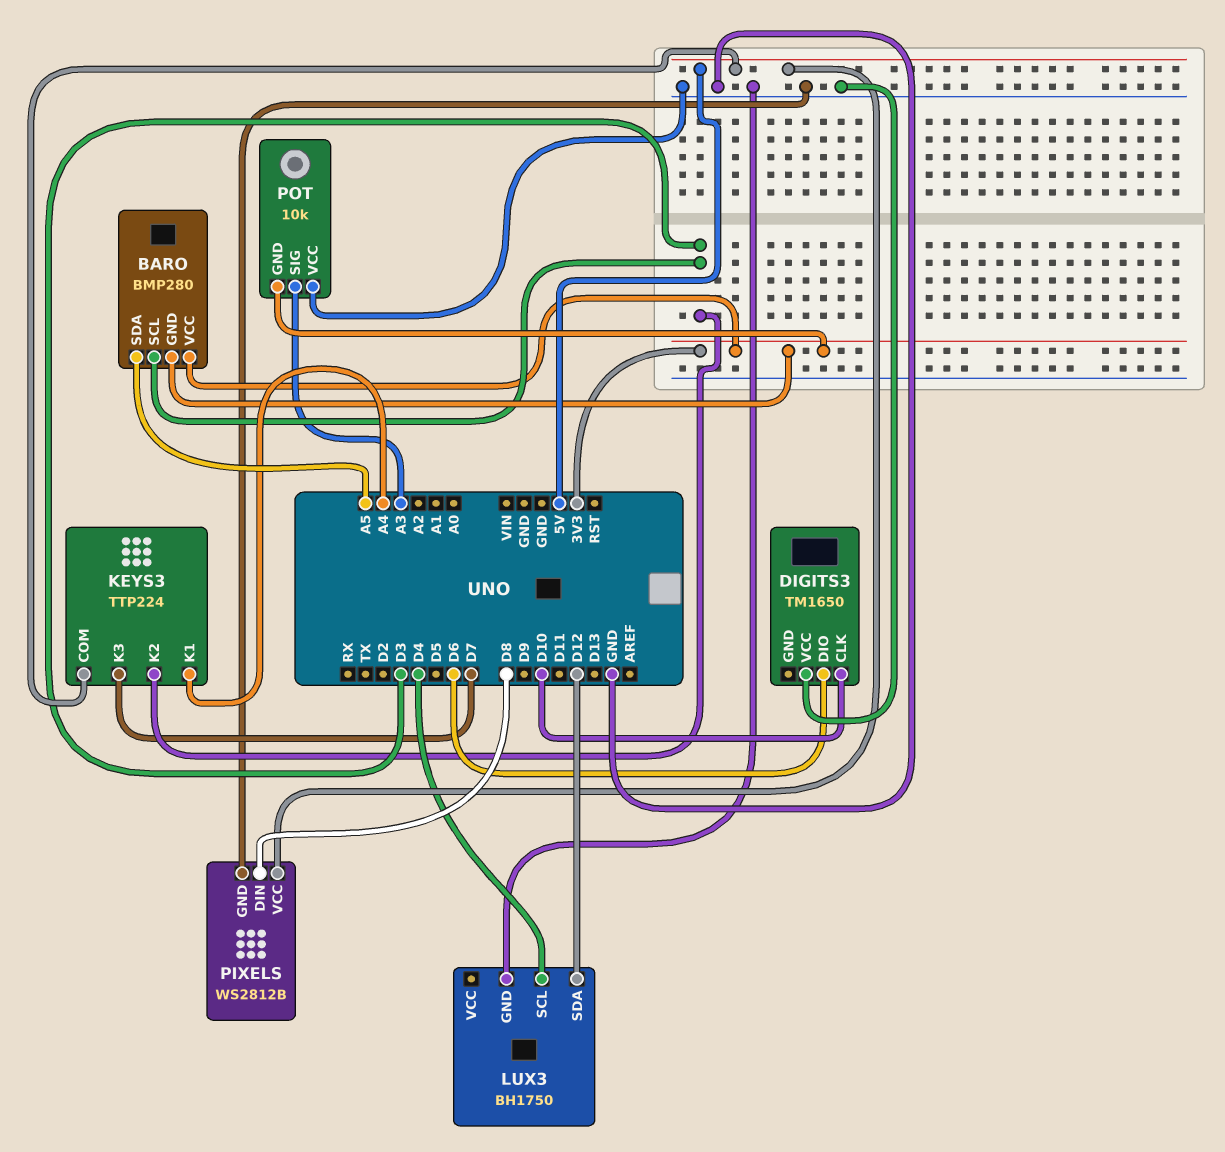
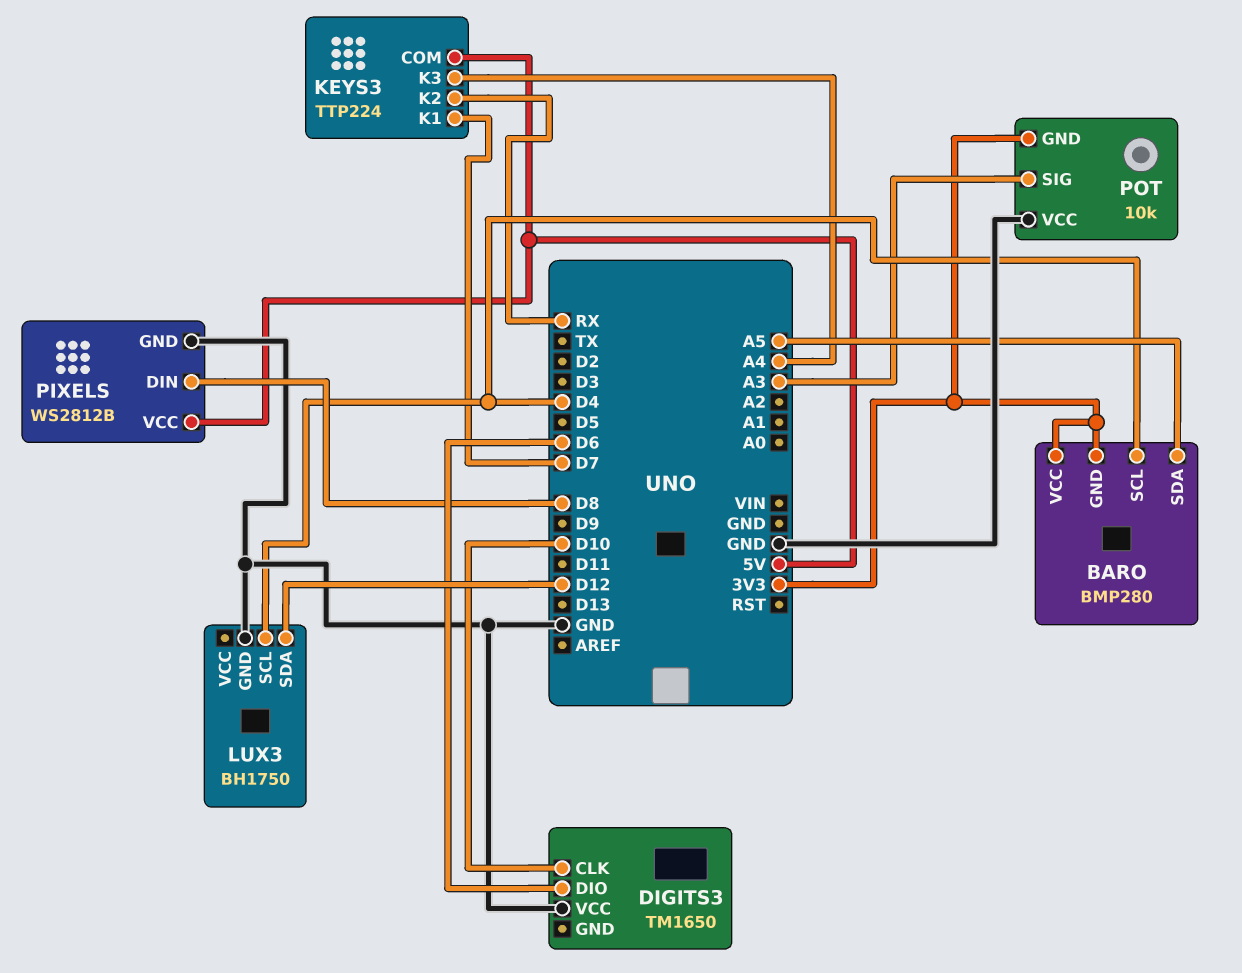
BARO pin SCL: D3 -> D4
KEYS3 pin K1: A4 -> D7
KEYS3 pin K2: D3 -> RX
KEYS3 pin K3: D7 -> A4

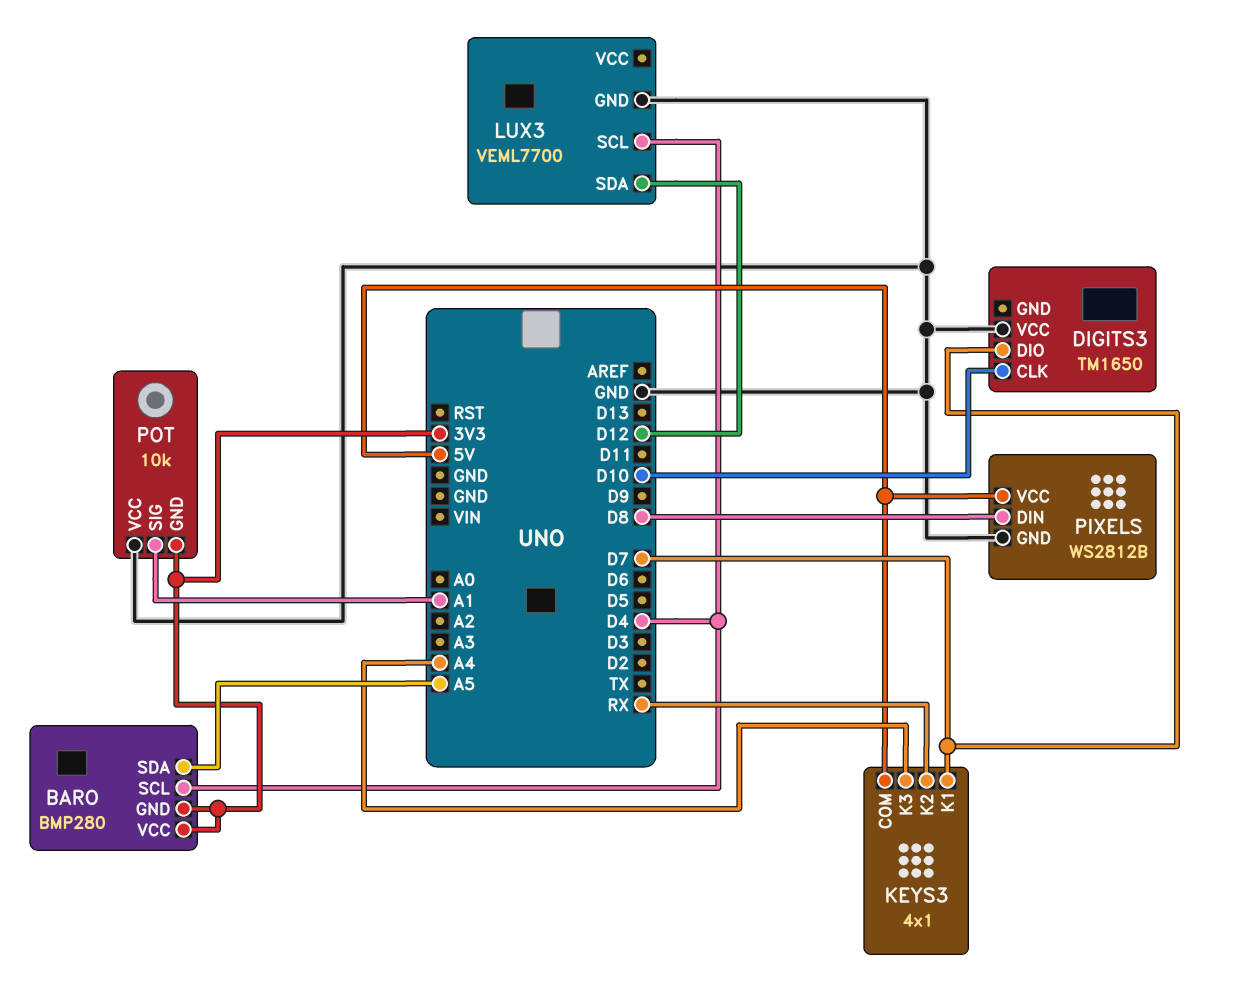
DIGITS3 pin DIO: D6 -> D7
KEYS3: TTP224 -> 4x1
LUX3: BH1750 -> VEML7700
POT pin SIG: A3 -> A1

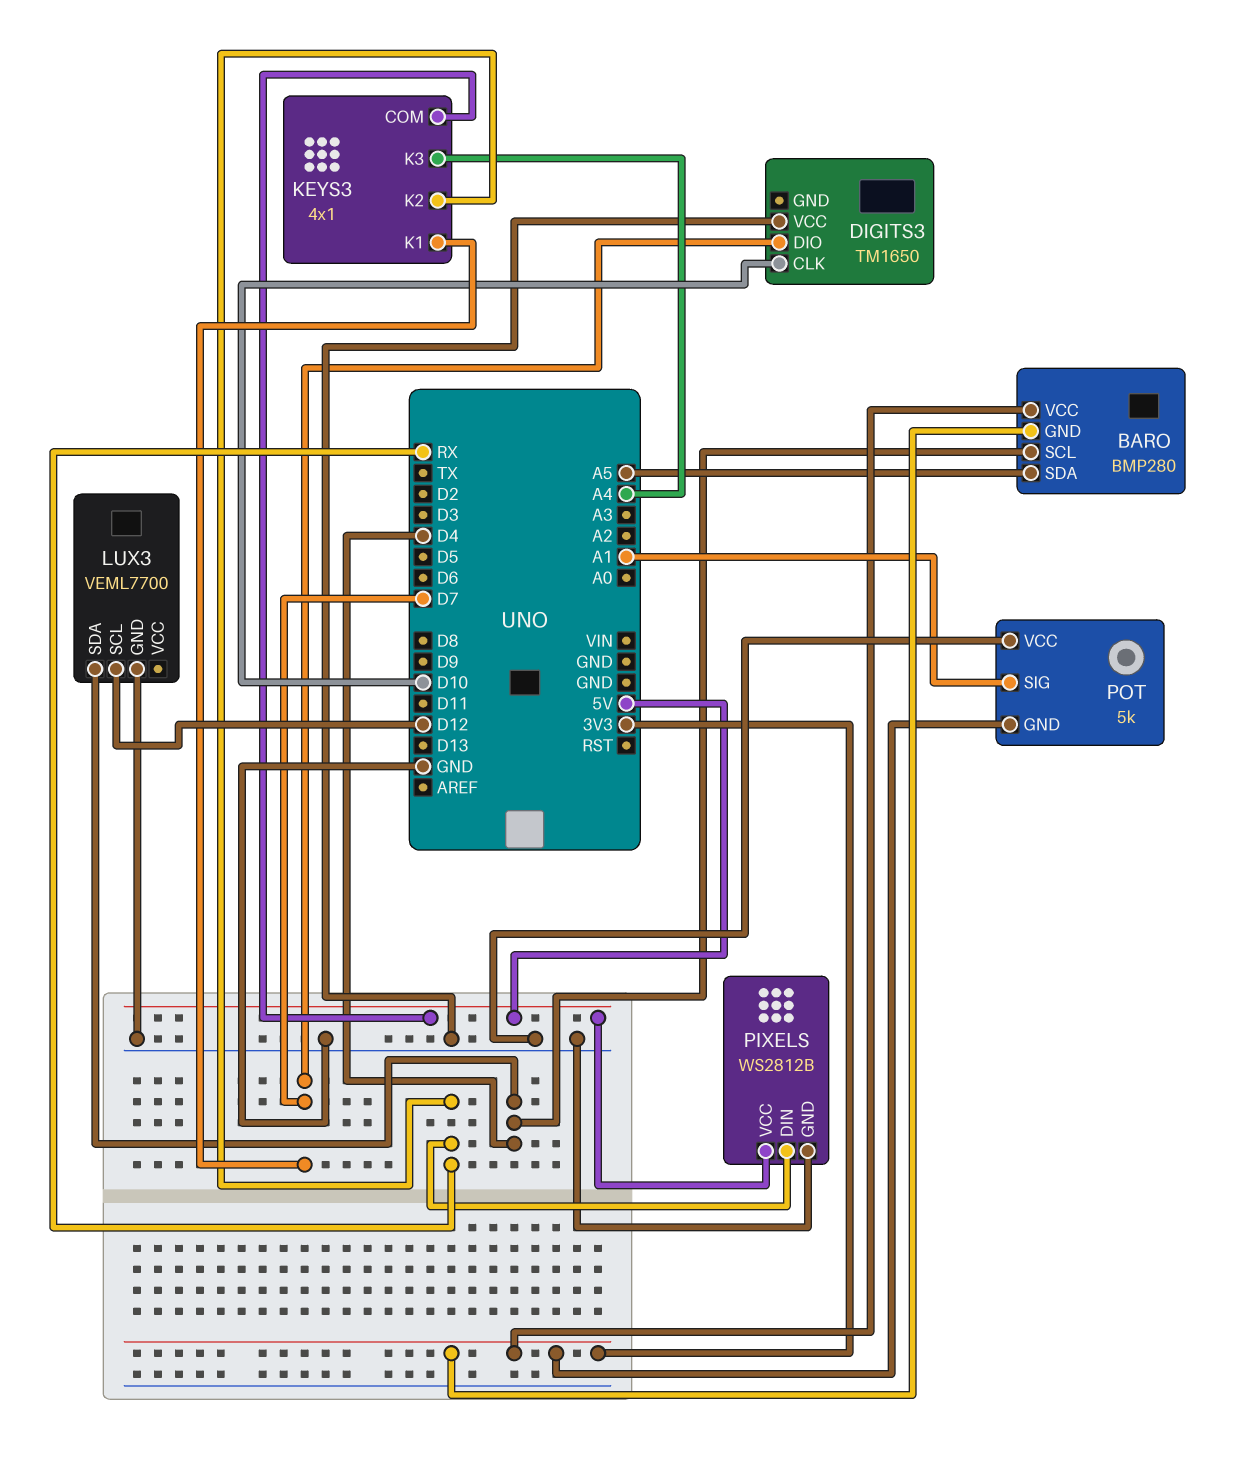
LUX3 pin SCL: D4 -> D12
LUX3 pin SDA: D12 -> D4
PIXELS pin DIN: D8 -> RX
POT: 10k -> 5k

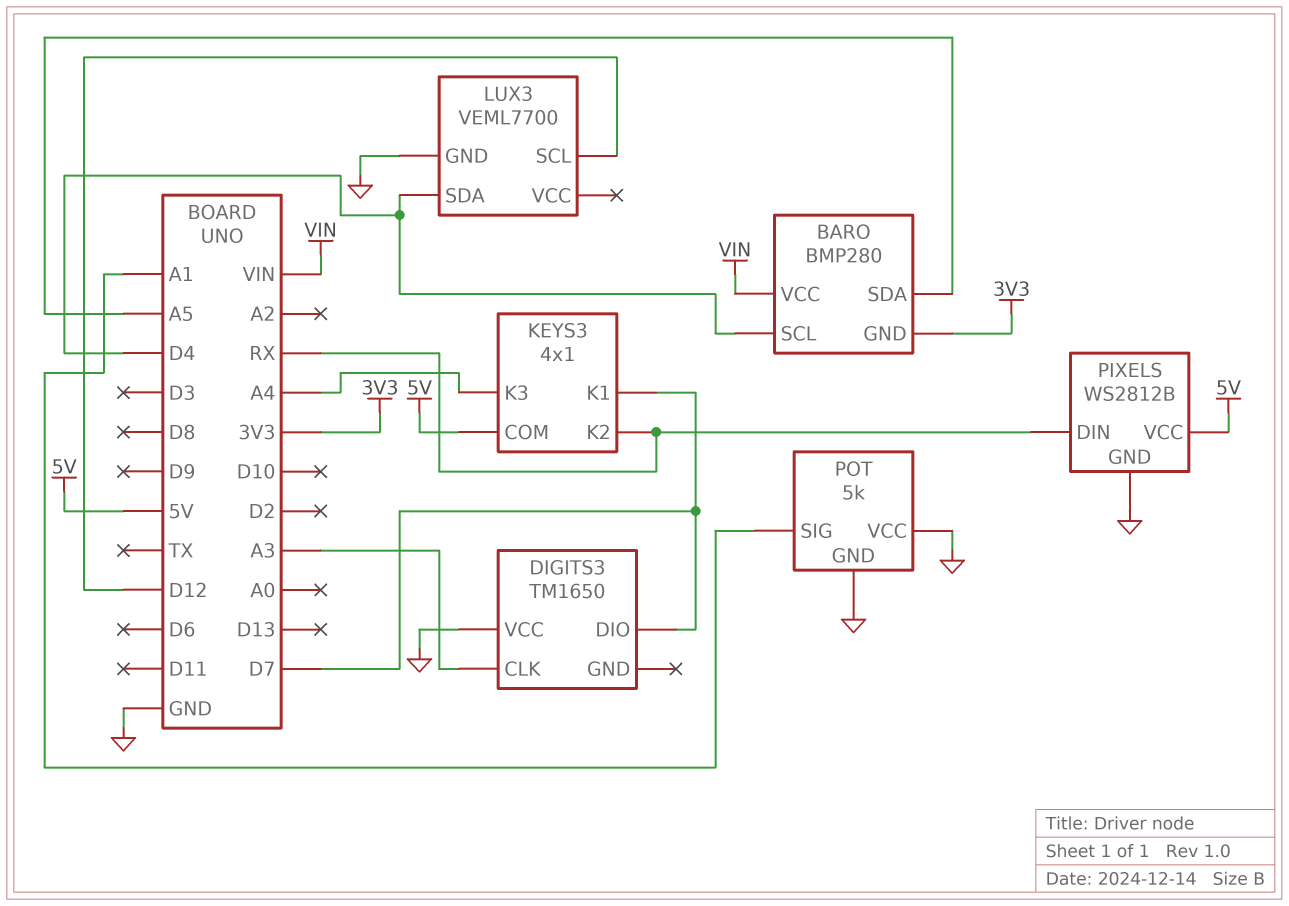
BARO pin VCC: 3V3 -> VIN
DIGITS3 pin CLK: D10 -> A3
POT pin GND: 3V3 -> GND

